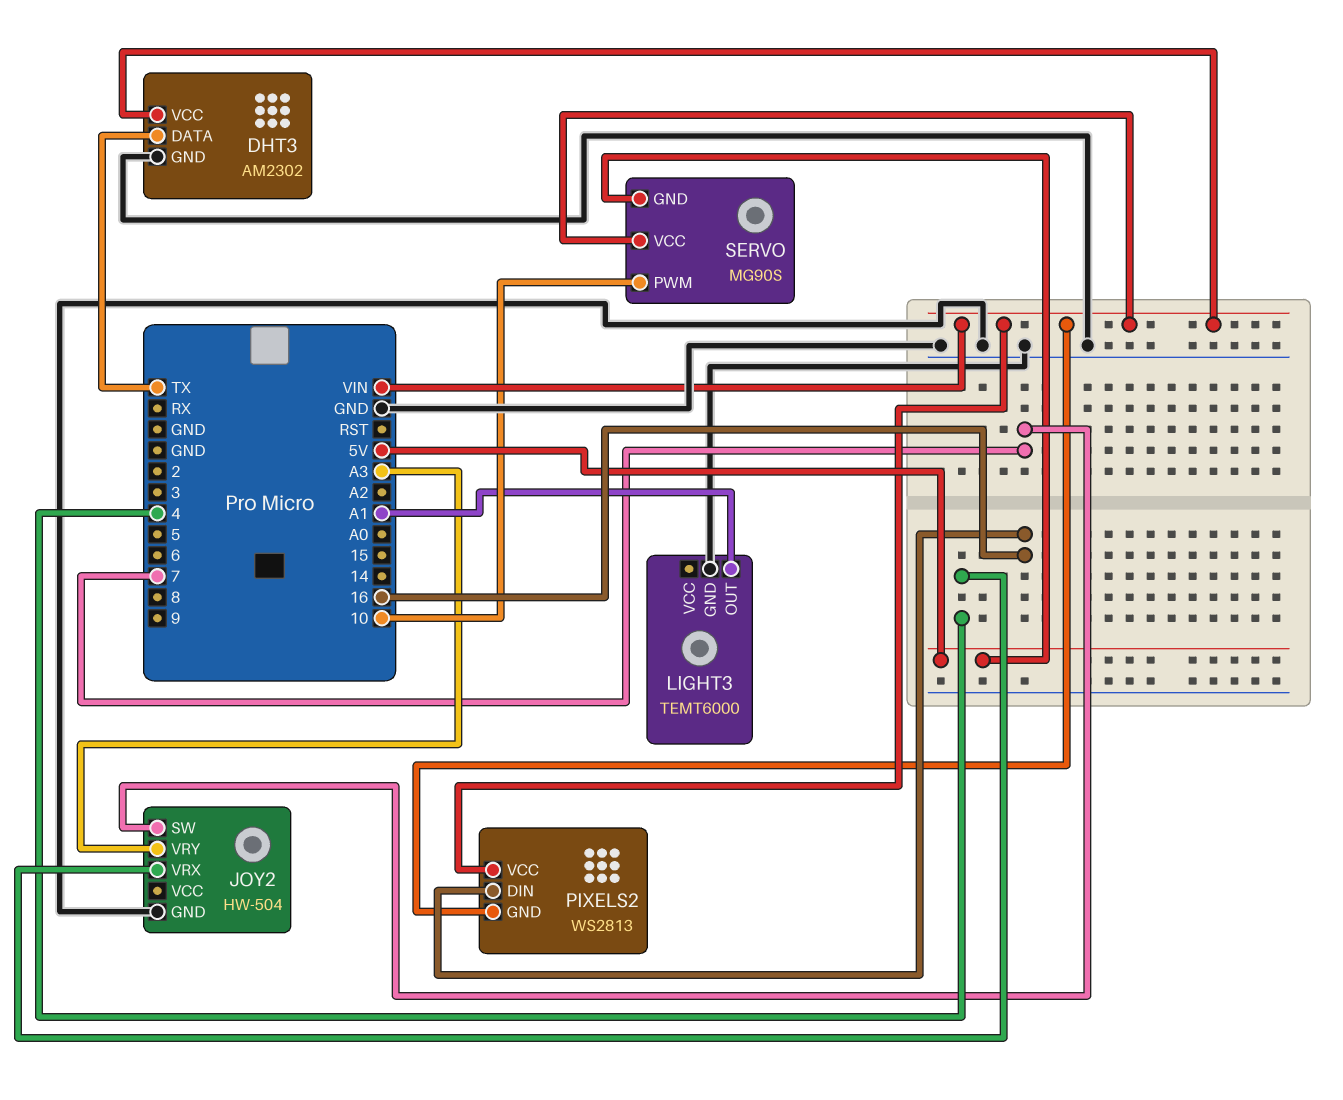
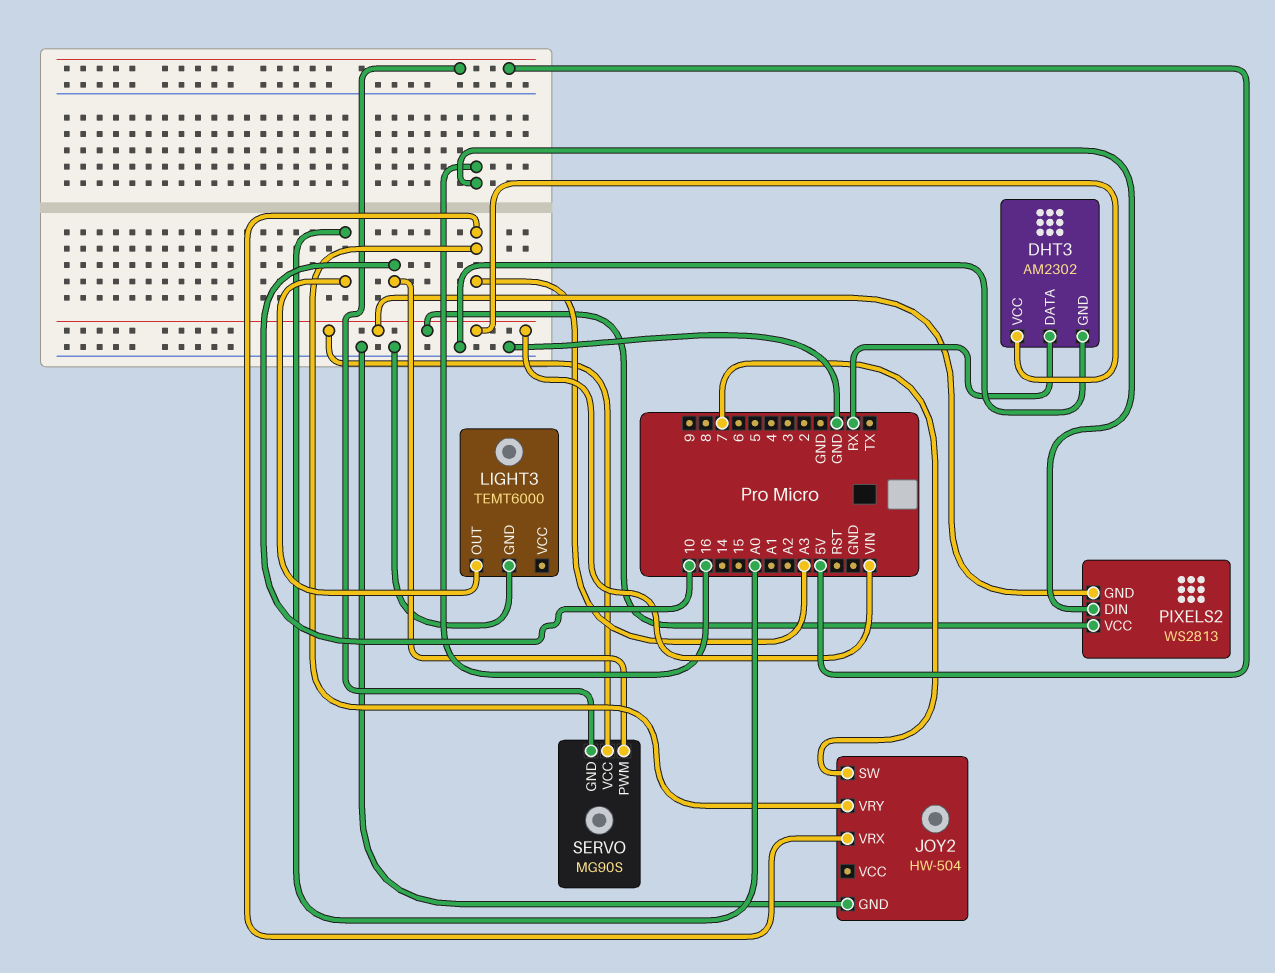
DHT3 pin DATA: TX -> RX
JOY2 pin VRX: 4 -> A3
LIGHT3 pin OUT: A1 -> A0

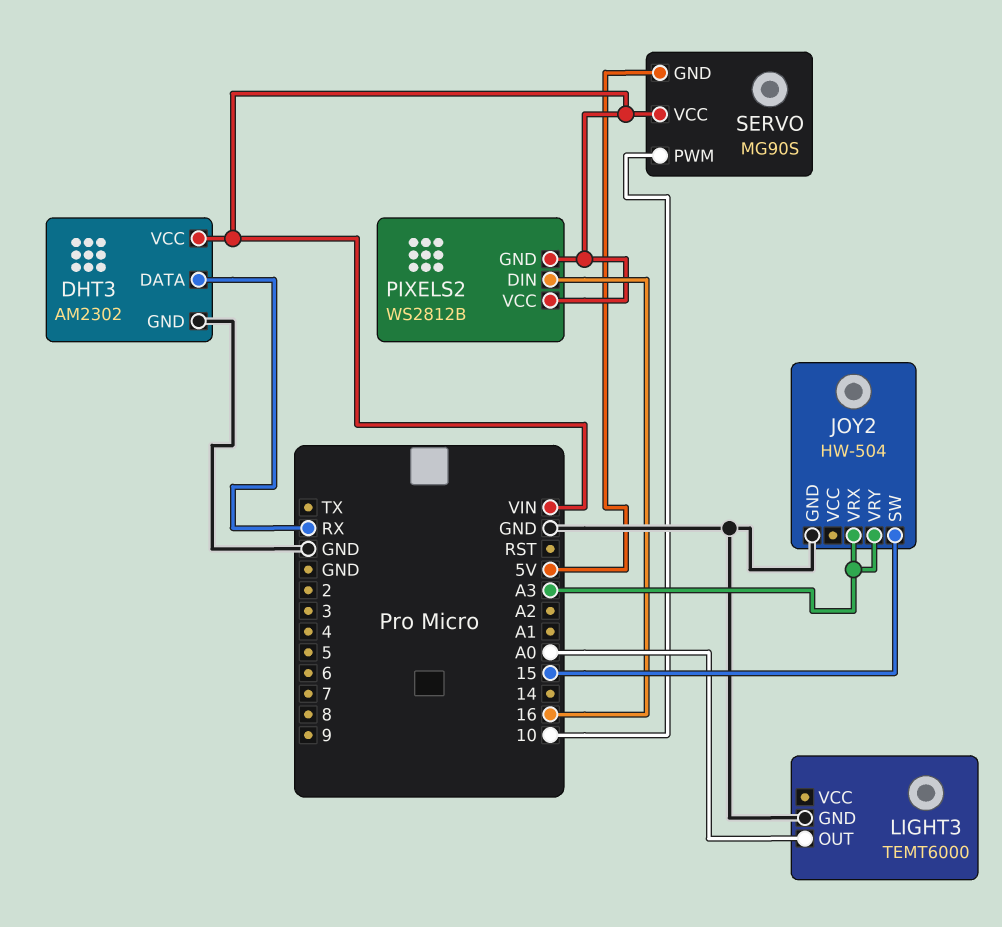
JOY2 pin SW: 7 -> 15
PIXELS2: WS2813 -> WS2812B

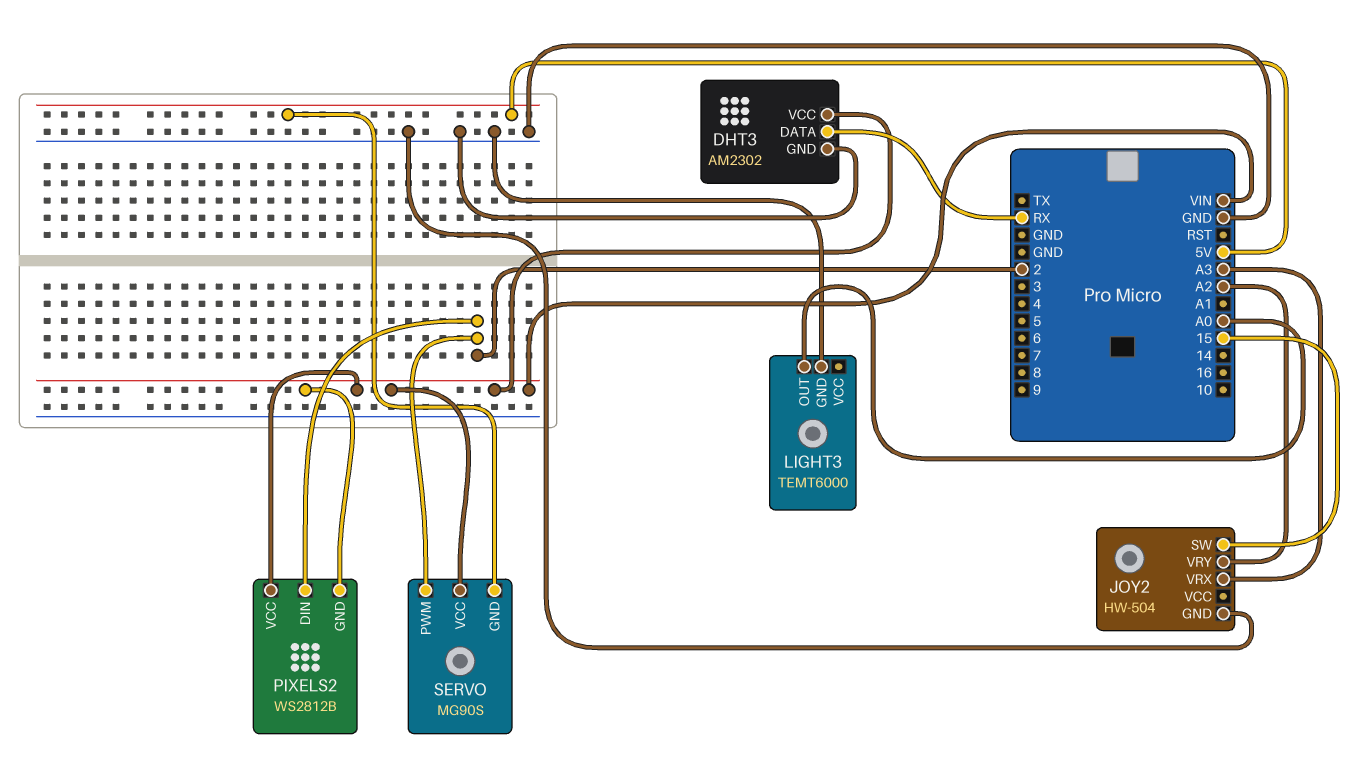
JOY2 pin VRY: A3 -> A2
PIXELS2 pin DIN: 16 -> 2
SERVO pin PWM: 10 -> 2

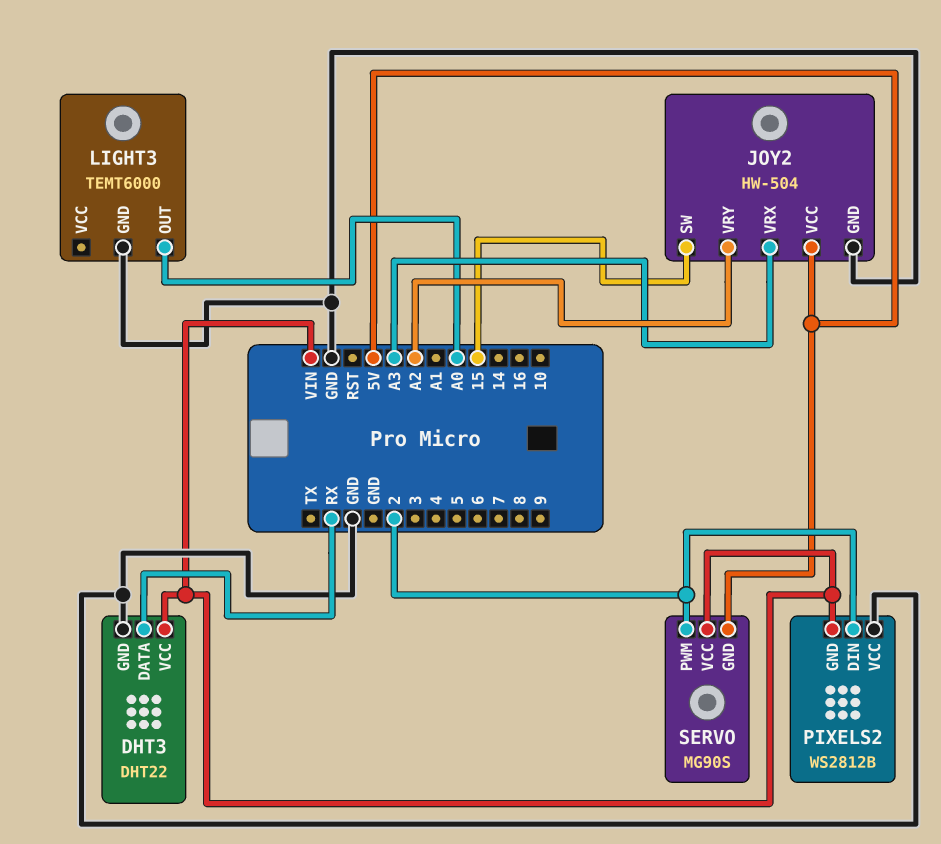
DHT3: AM2302 -> DHT22
JOY2 pin VCC: none -> 5V
PIXELS2 pin VCC: VIN -> GND

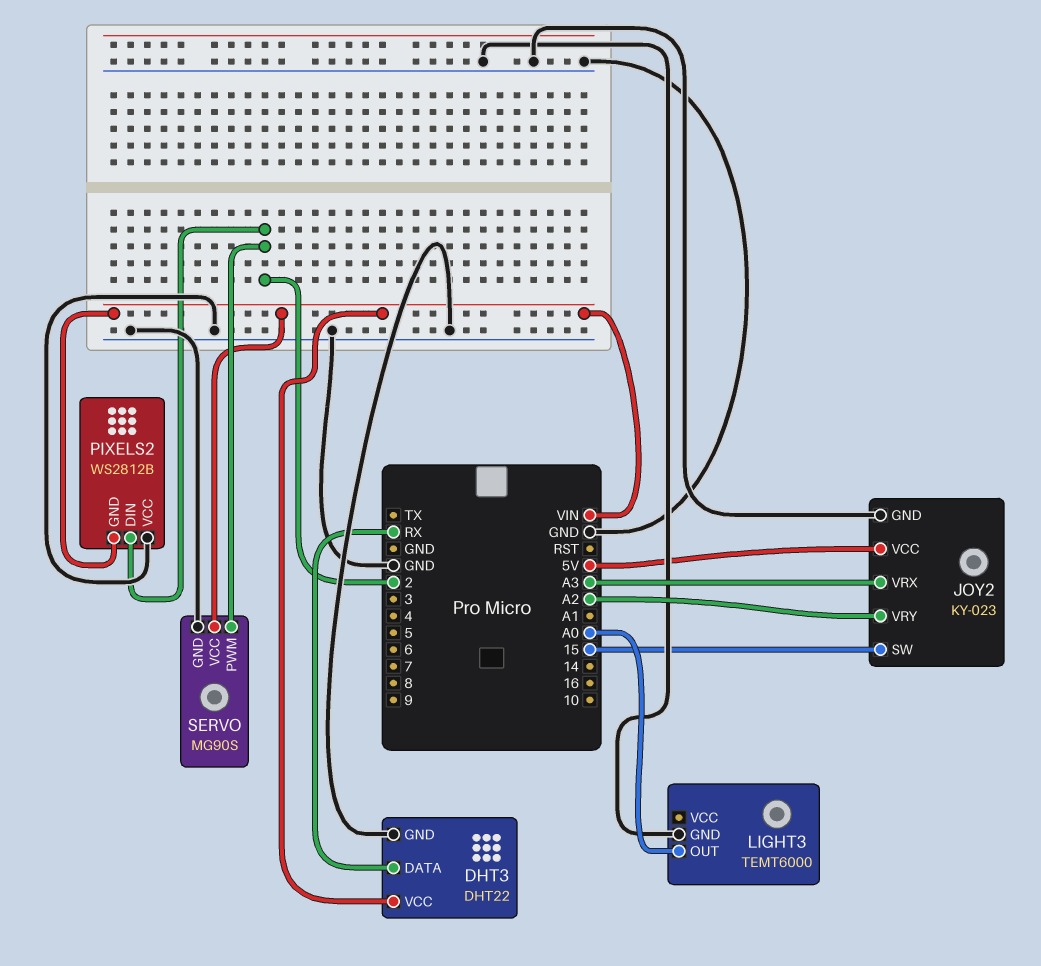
JOY2: HW-504 -> KY-023
SERVO pin GND: 5V -> GND

